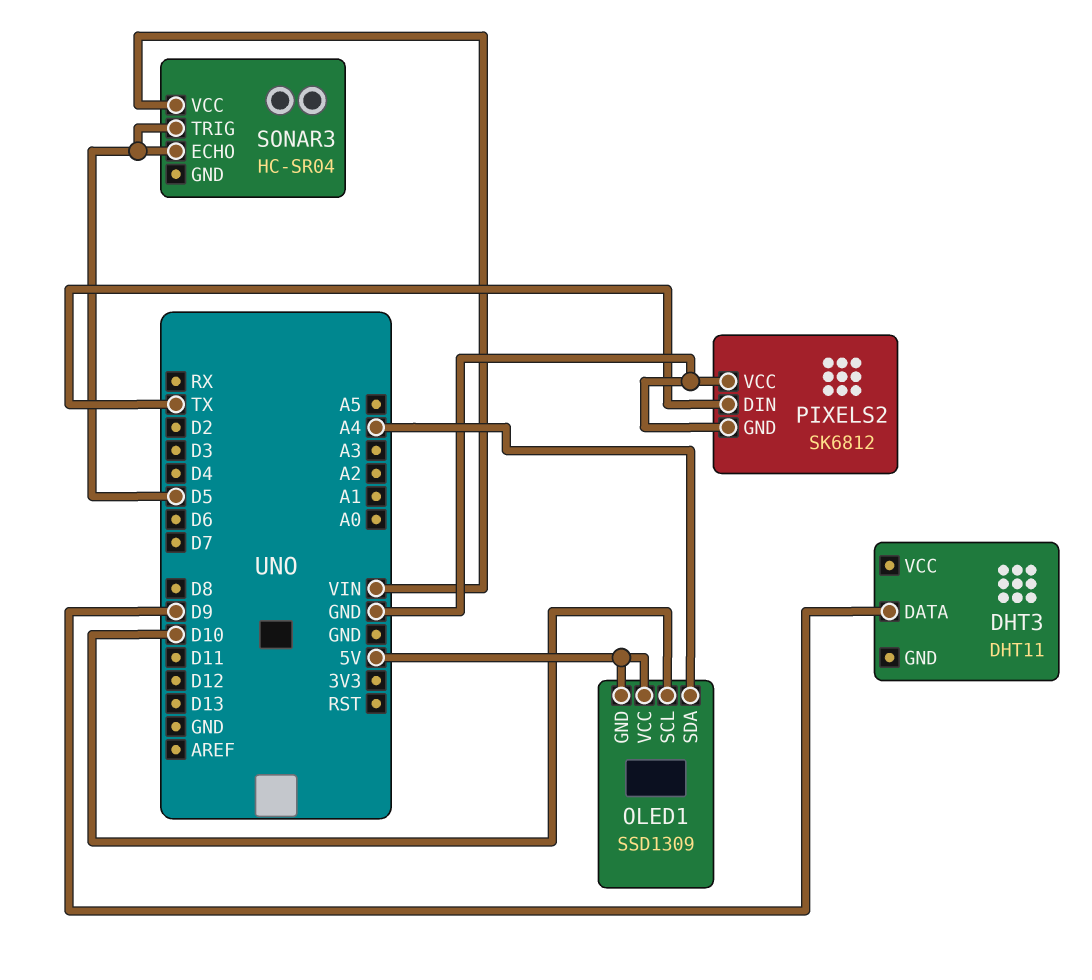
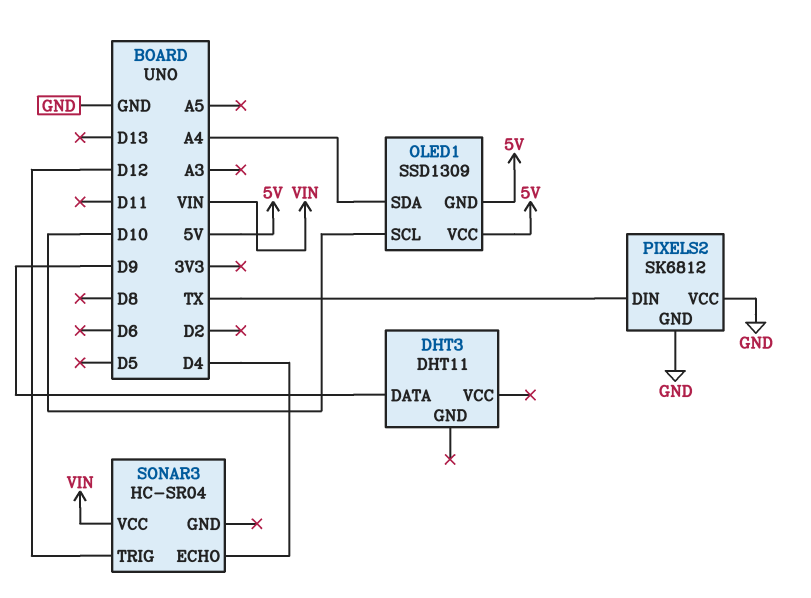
SONAR3 pin ECHO: D5 -> D4
SONAR3 pin TRIG: D5 -> D12

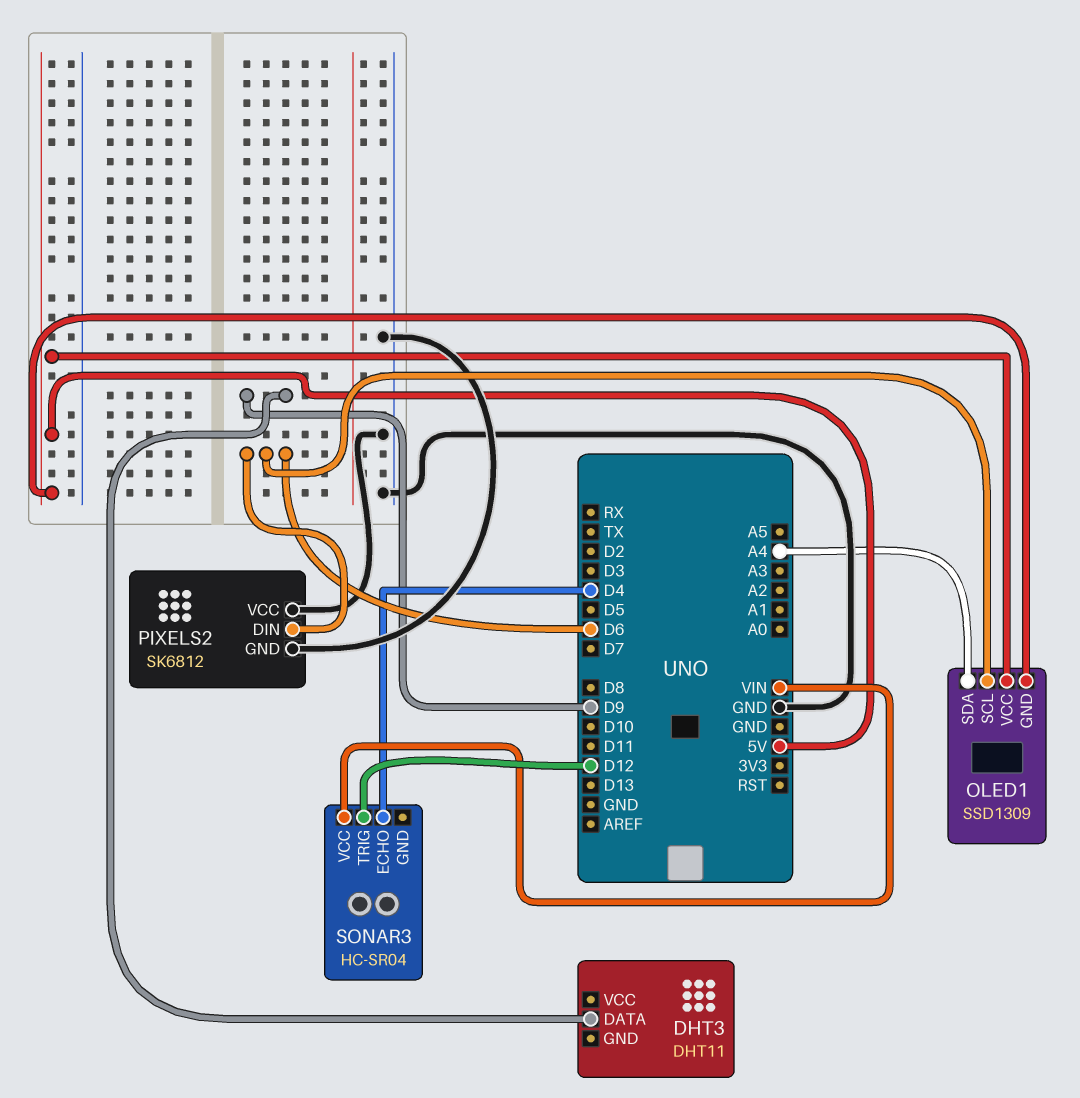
OLED1 pin SCL: D10 -> D6
PIXELS2 pin DIN: TX -> D6

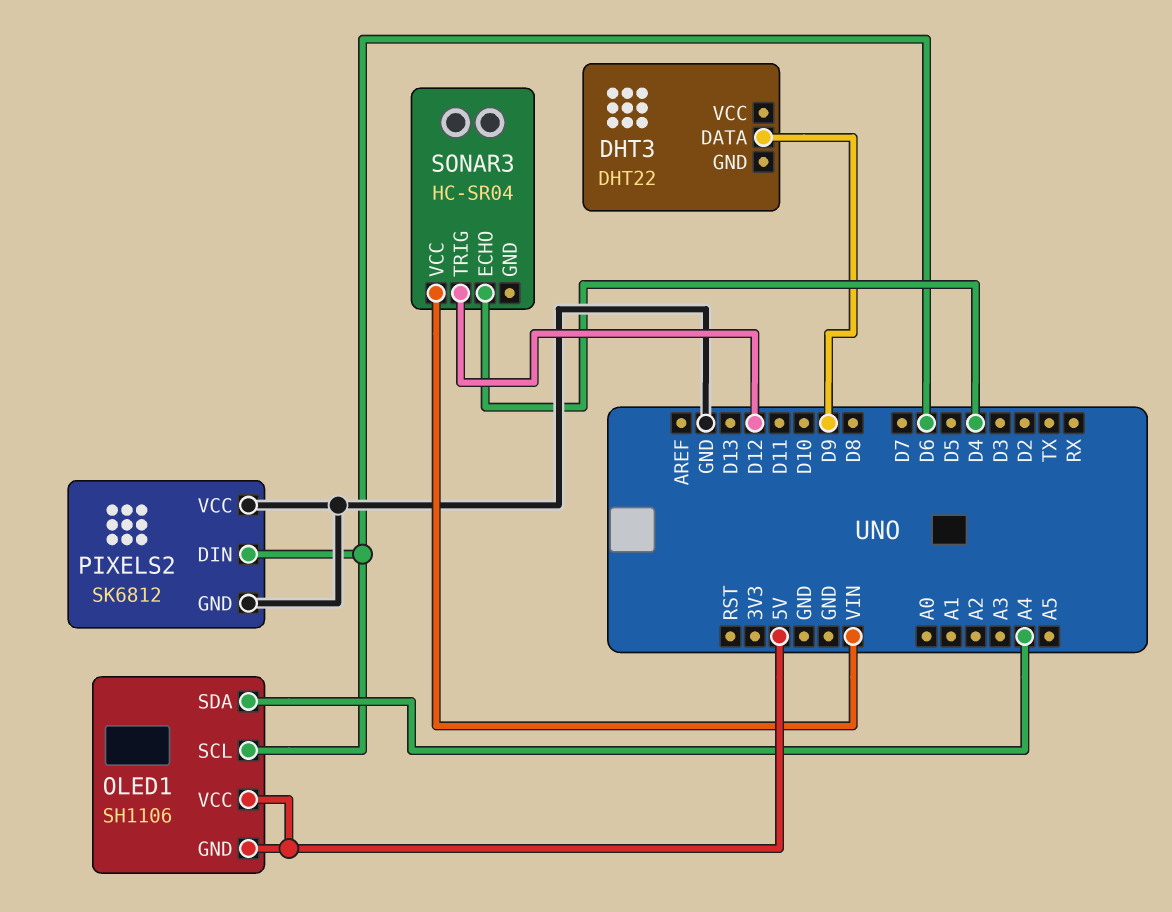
DHT3: DHT11 -> DHT22
OLED1: SSD1309 -> SH1106

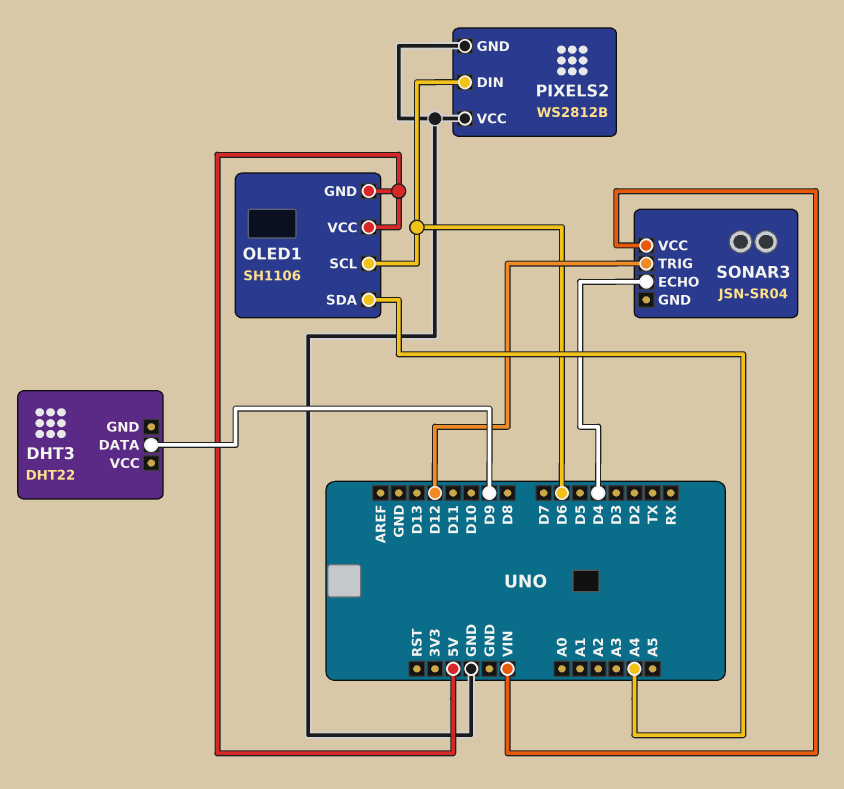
PIXELS2: SK6812 -> WS2812B
SONAR3: HC-SR04 -> JSN-SR04

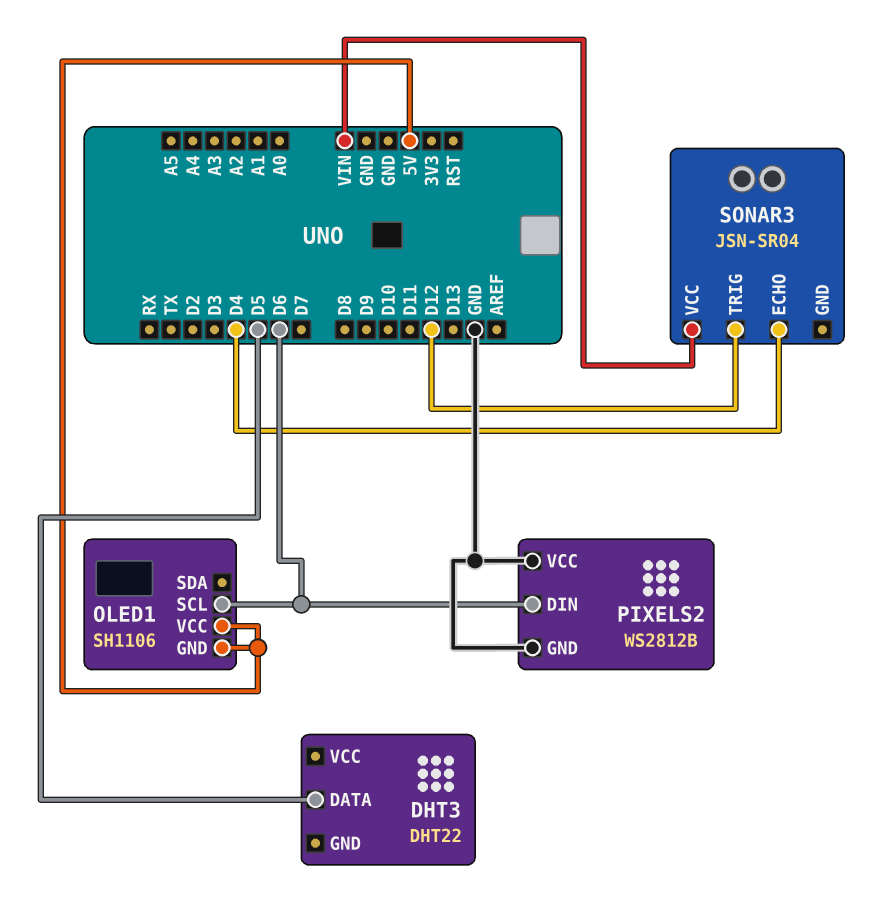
DHT3 pin DATA: D9 -> D5
OLED1 pin SDA: A4 -> none

